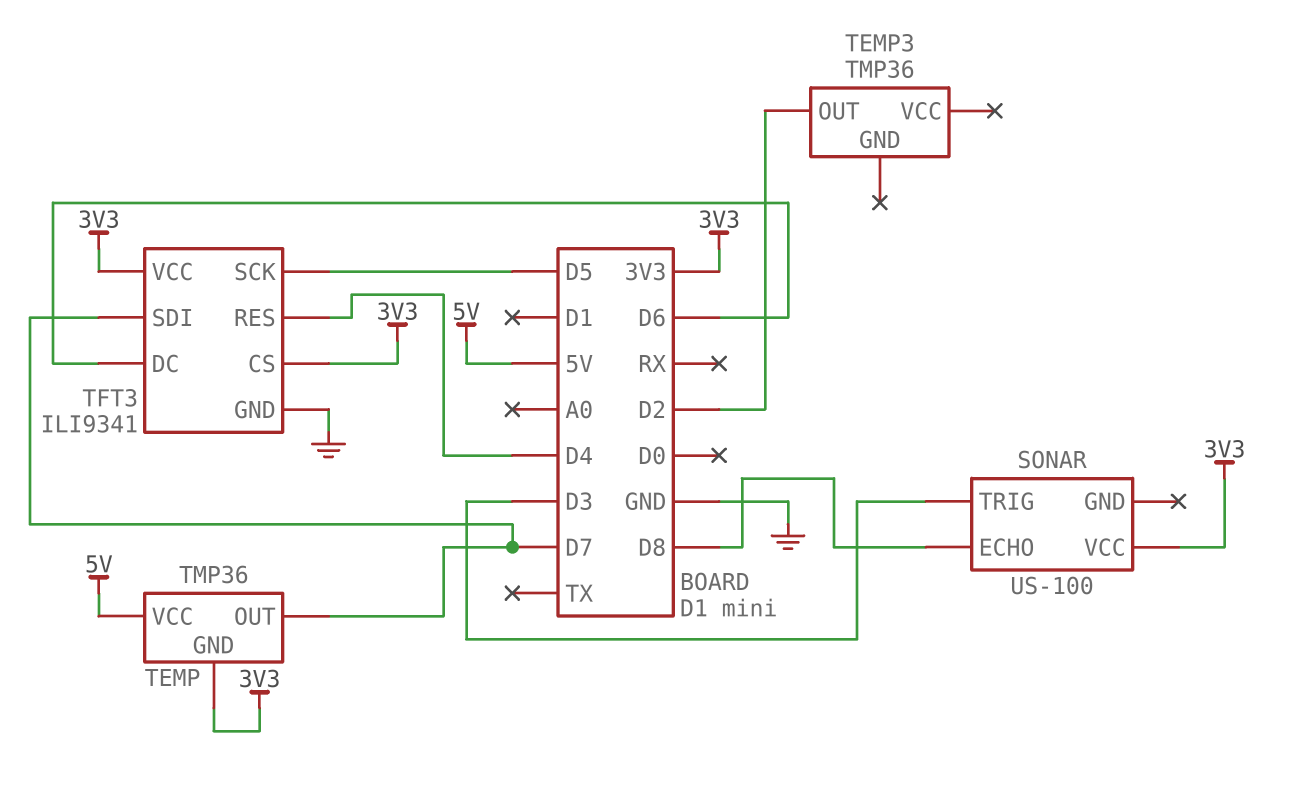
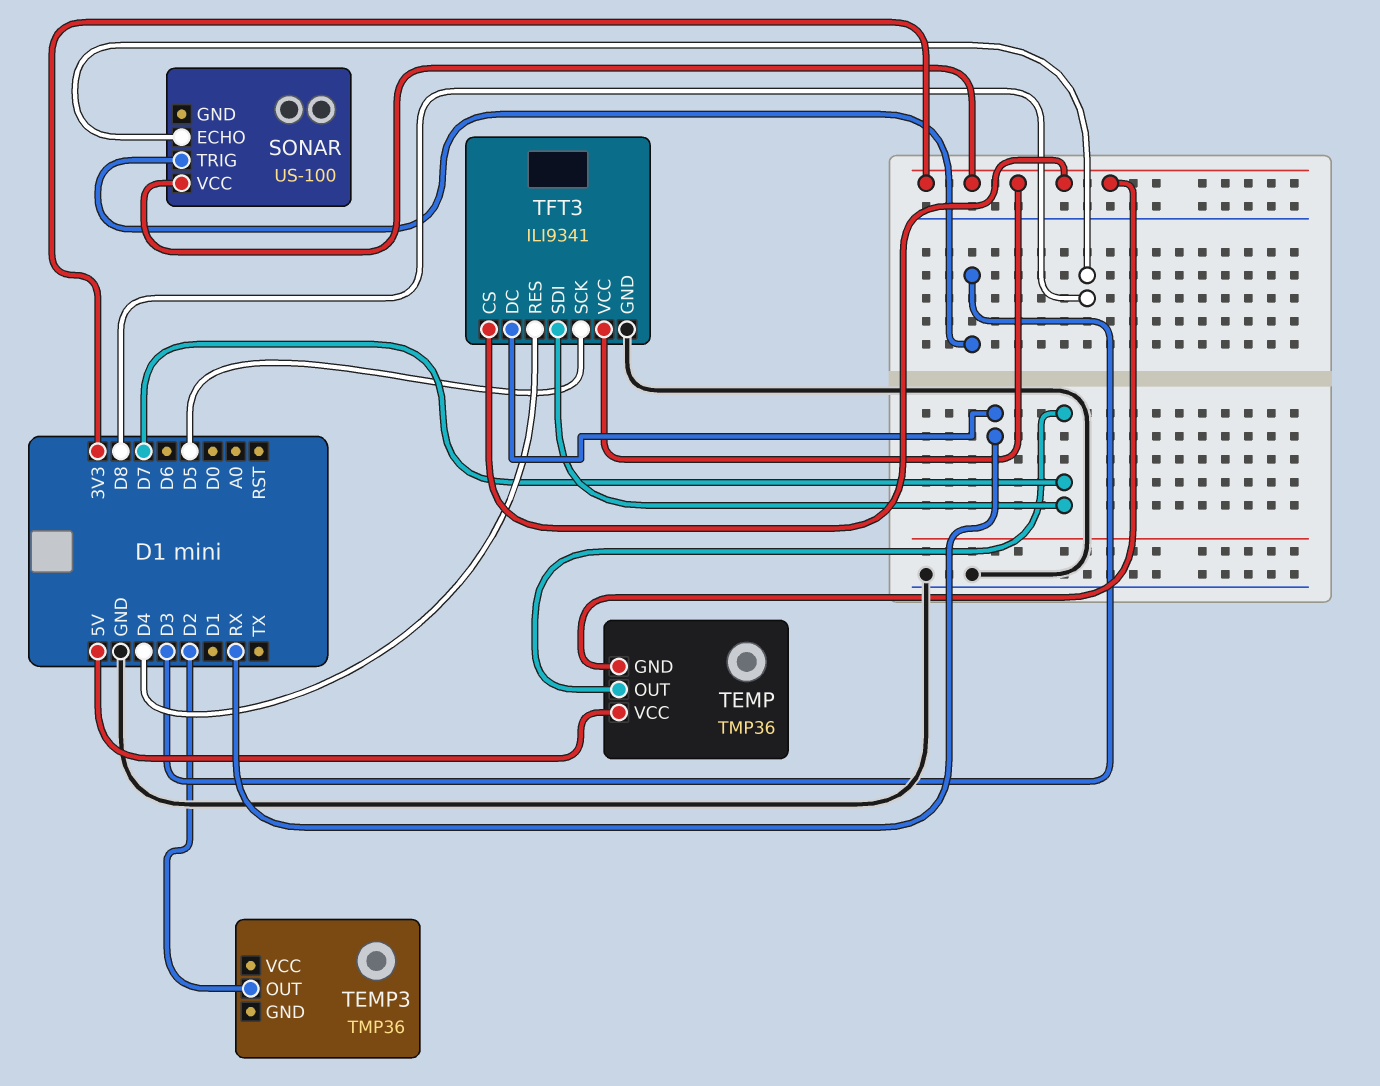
TFT3 pin DC: D6 -> RX

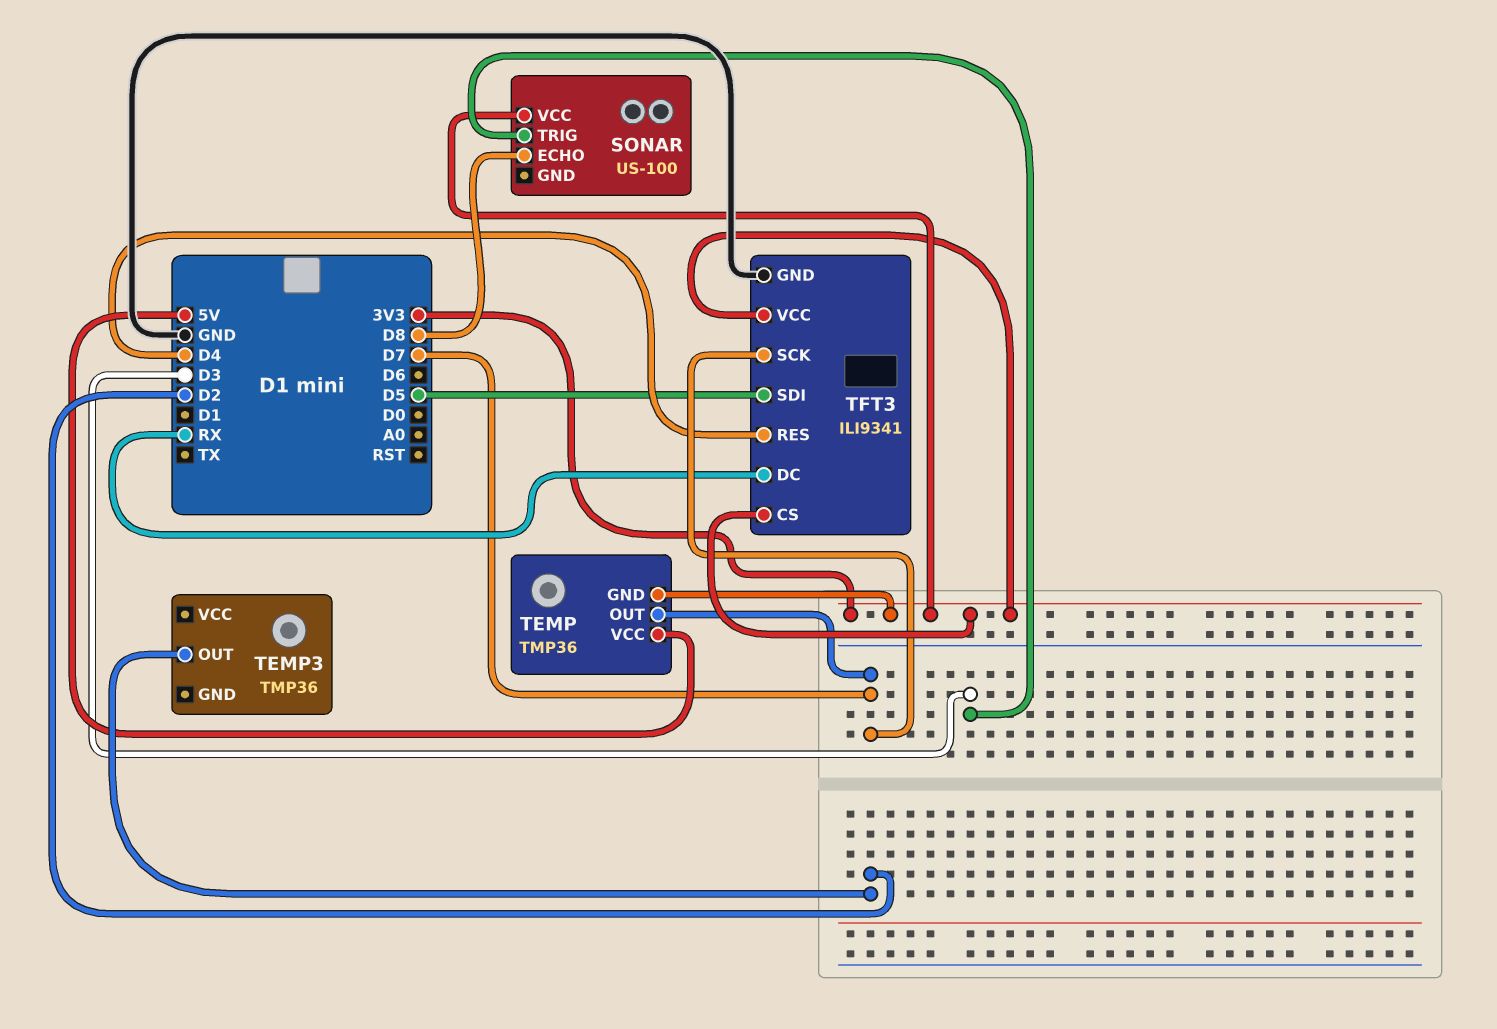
TFT3 pin SCK: D5 -> D7
TFT3 pin SDI: D7 -> D5

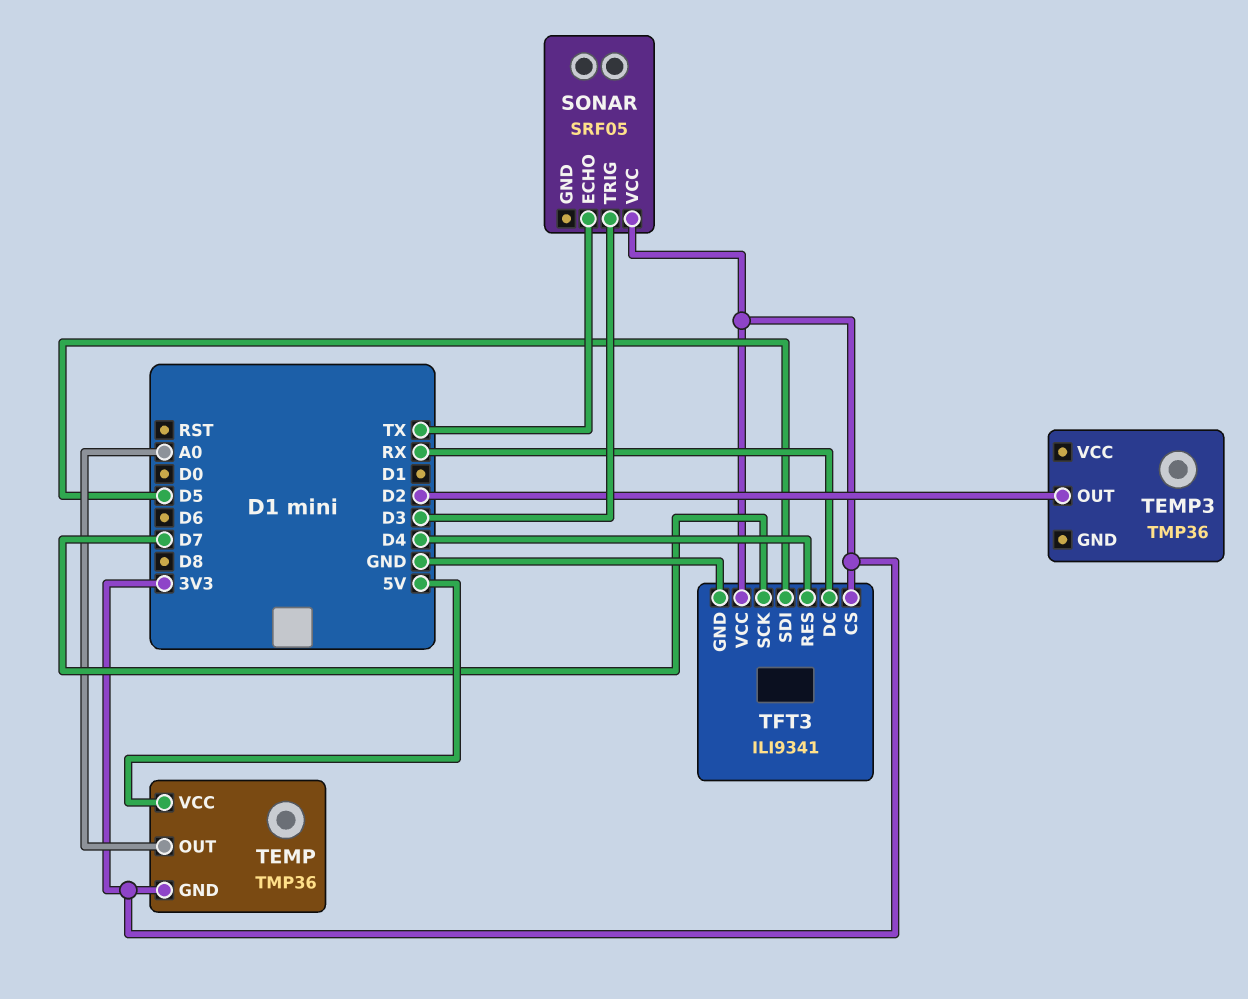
SONAR: US-100 -> SRF05
SONAR pin ECHO: D8 -> TX
TEMP pin OUT: D7 -> A0

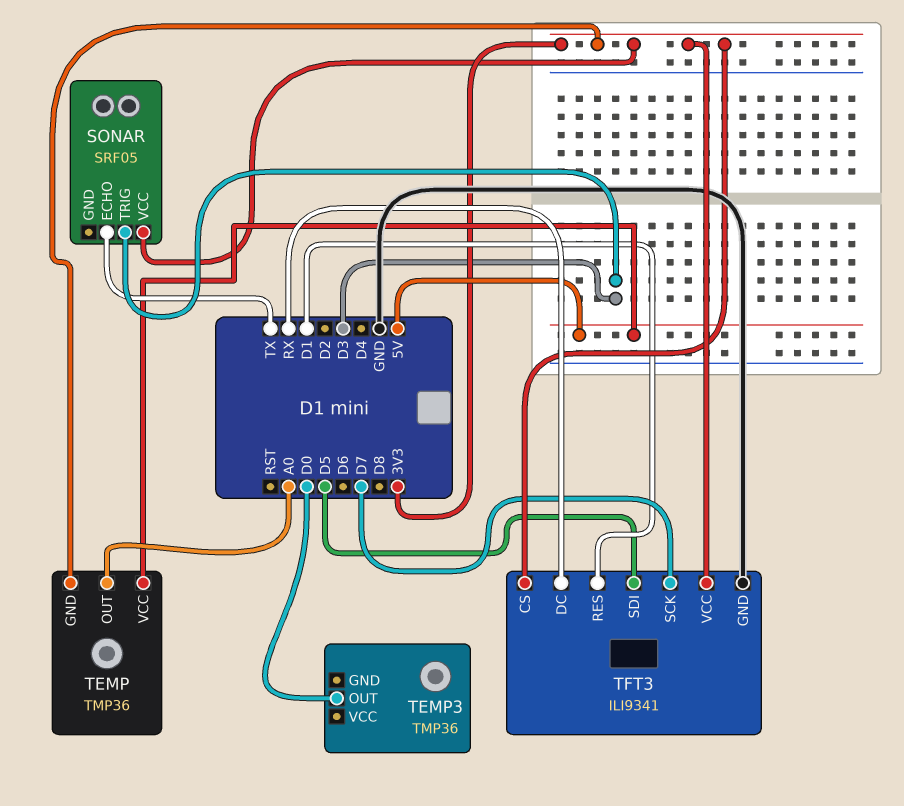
TEMP3 pin OUT: D2 -> D0
TFT3 pin RES: D4 -> D1

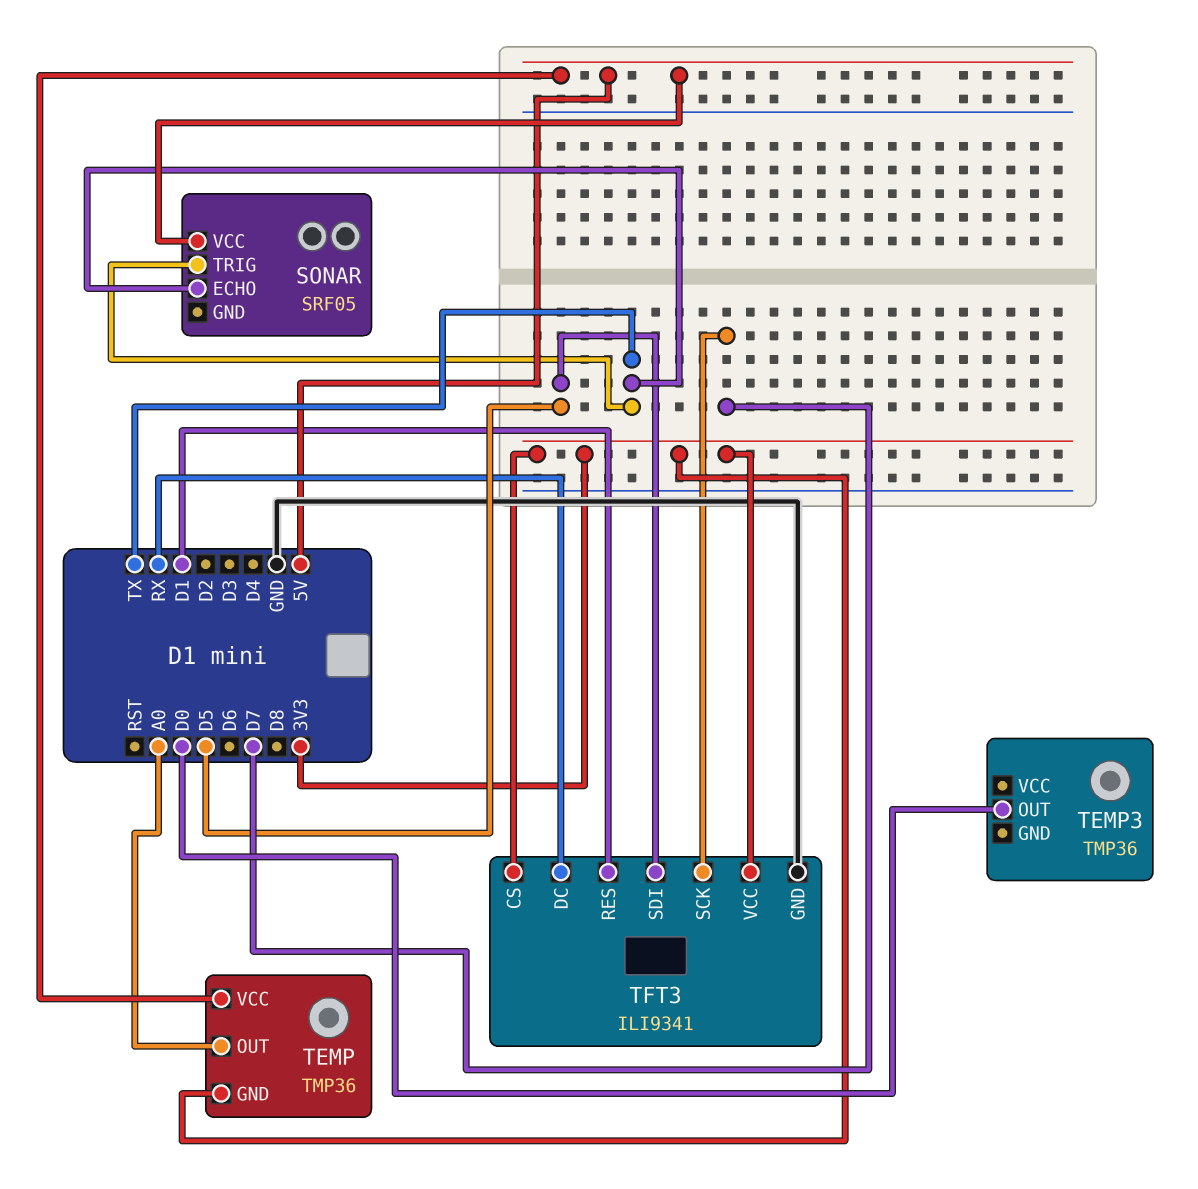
SONAR pin TRIG: D3 -> TX
SONAR pin VCC: 3V3 -> 5V

